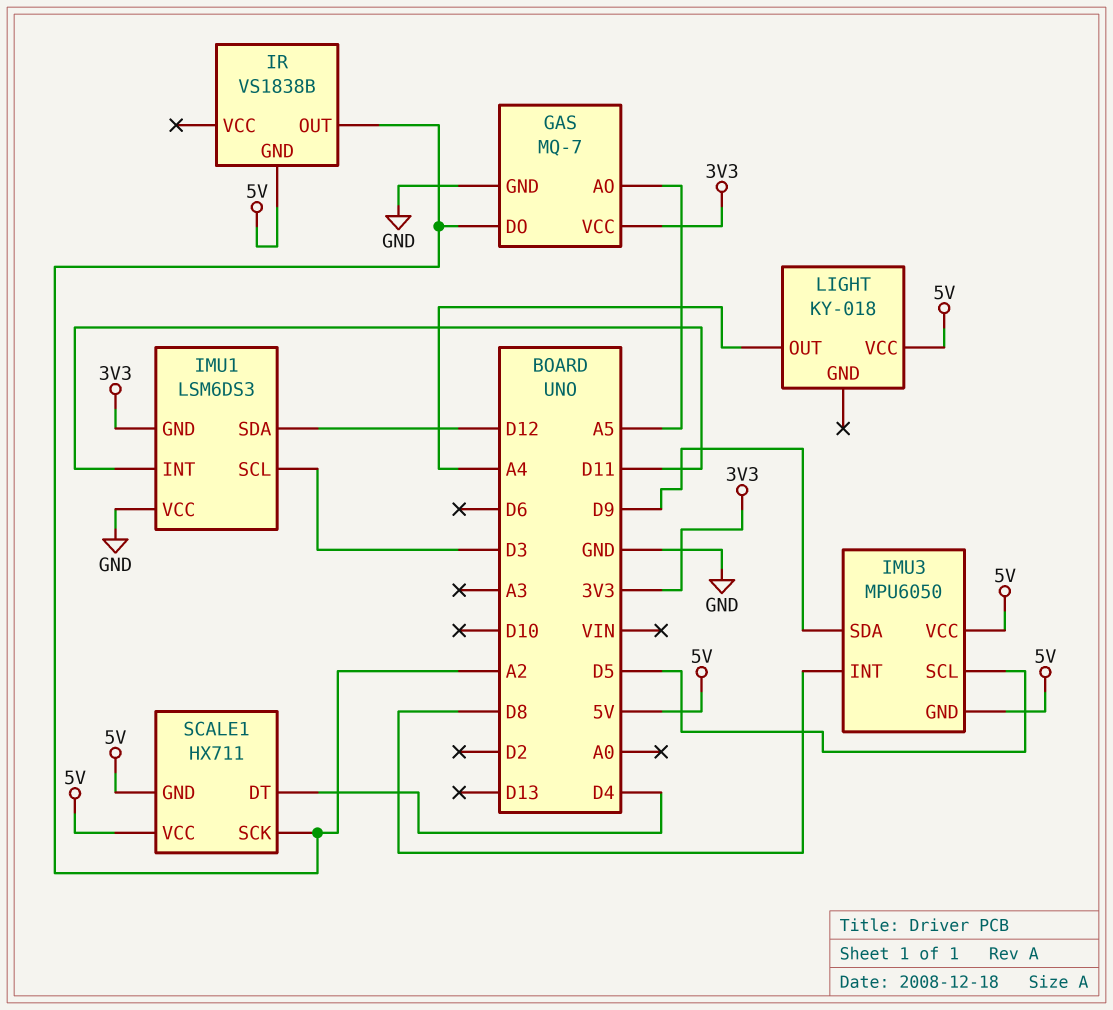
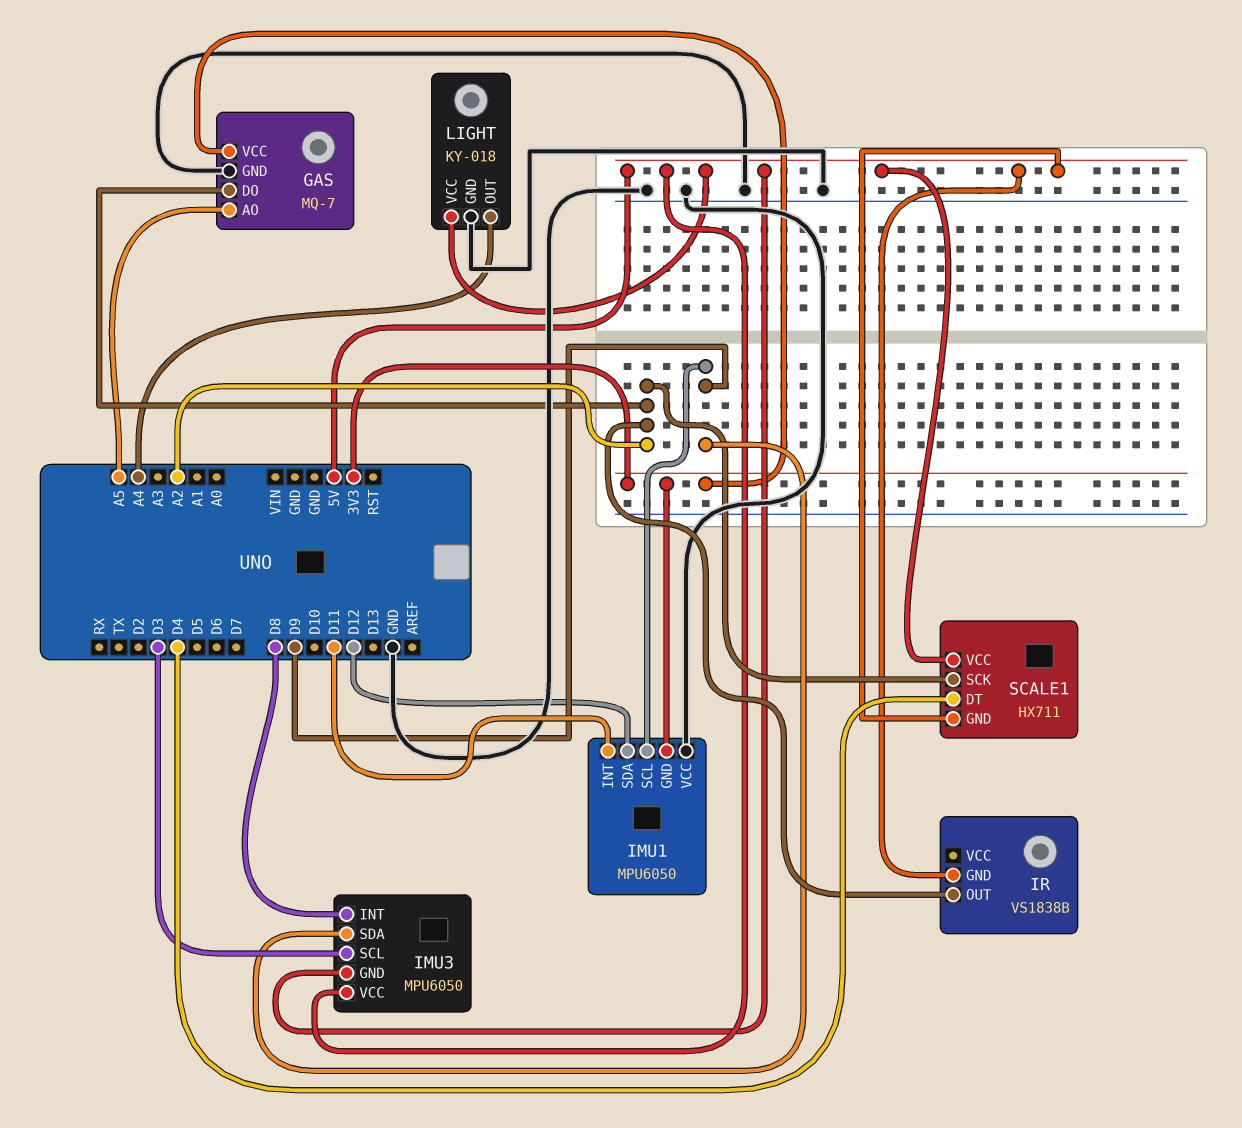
IMU1: LSM6DS3 -> MPU6050
IMU1 pin SCL: D3 -> D9
IMU3 pin SCL: D5 -> D3
LIGHT pin GND: none -> GND

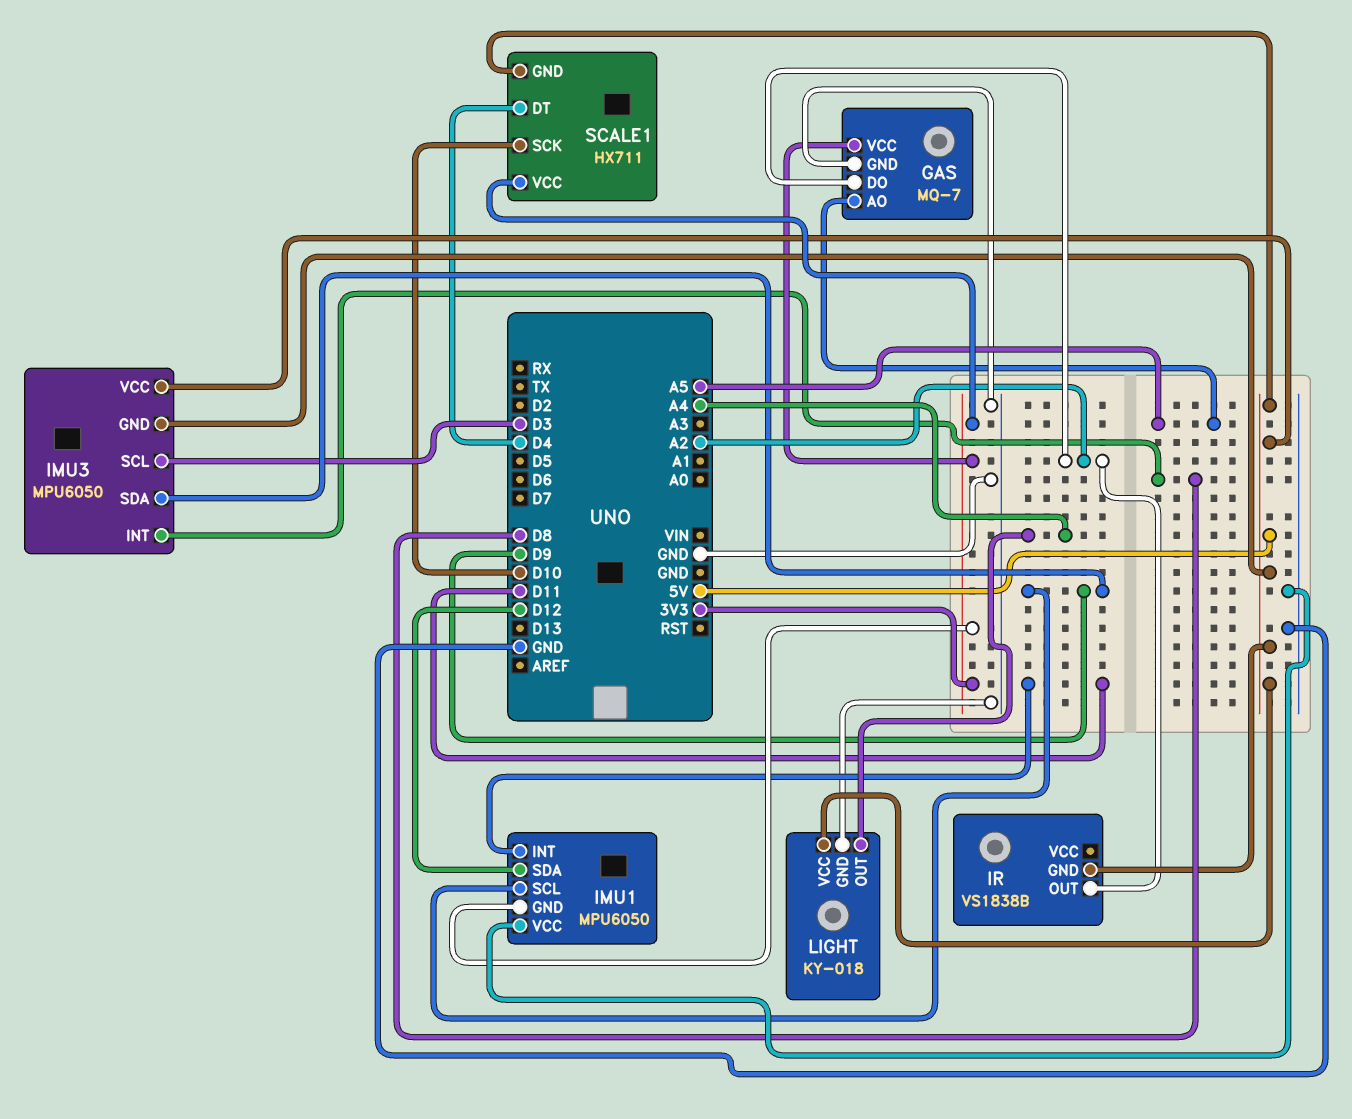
SCALE1 pin SCK: A2 -> D10
SCALE1 pin VCC: 5V -> 3V3

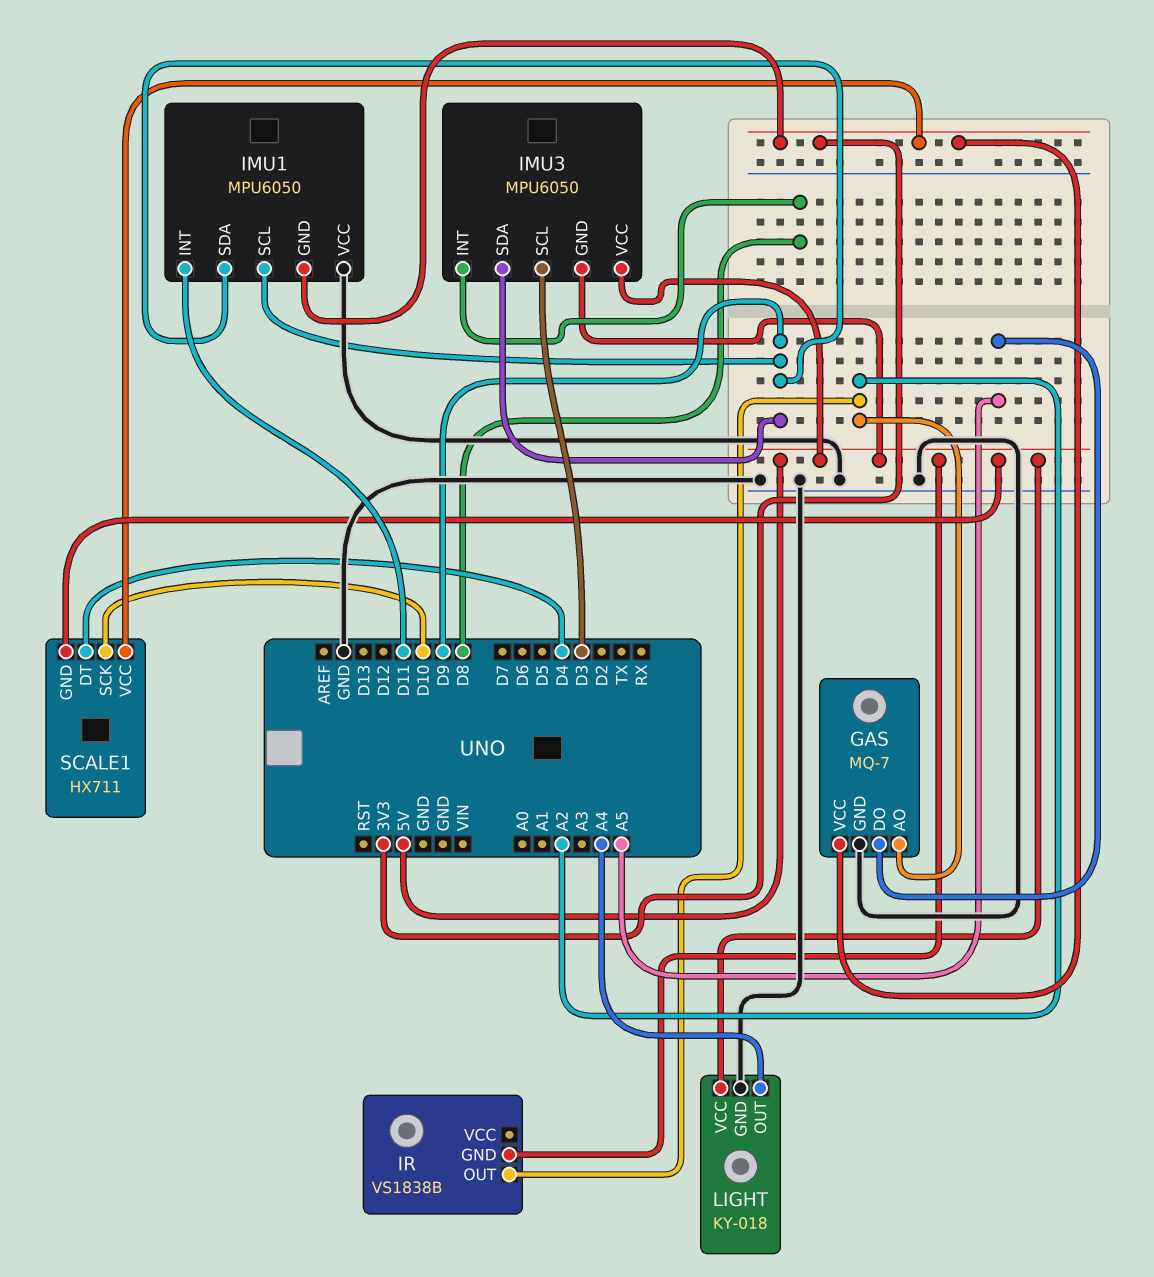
GAS pin AO: A5 -> A2
GAS pin DO: A2 -> A5
IMU1 pin SDA: D12 -> D9

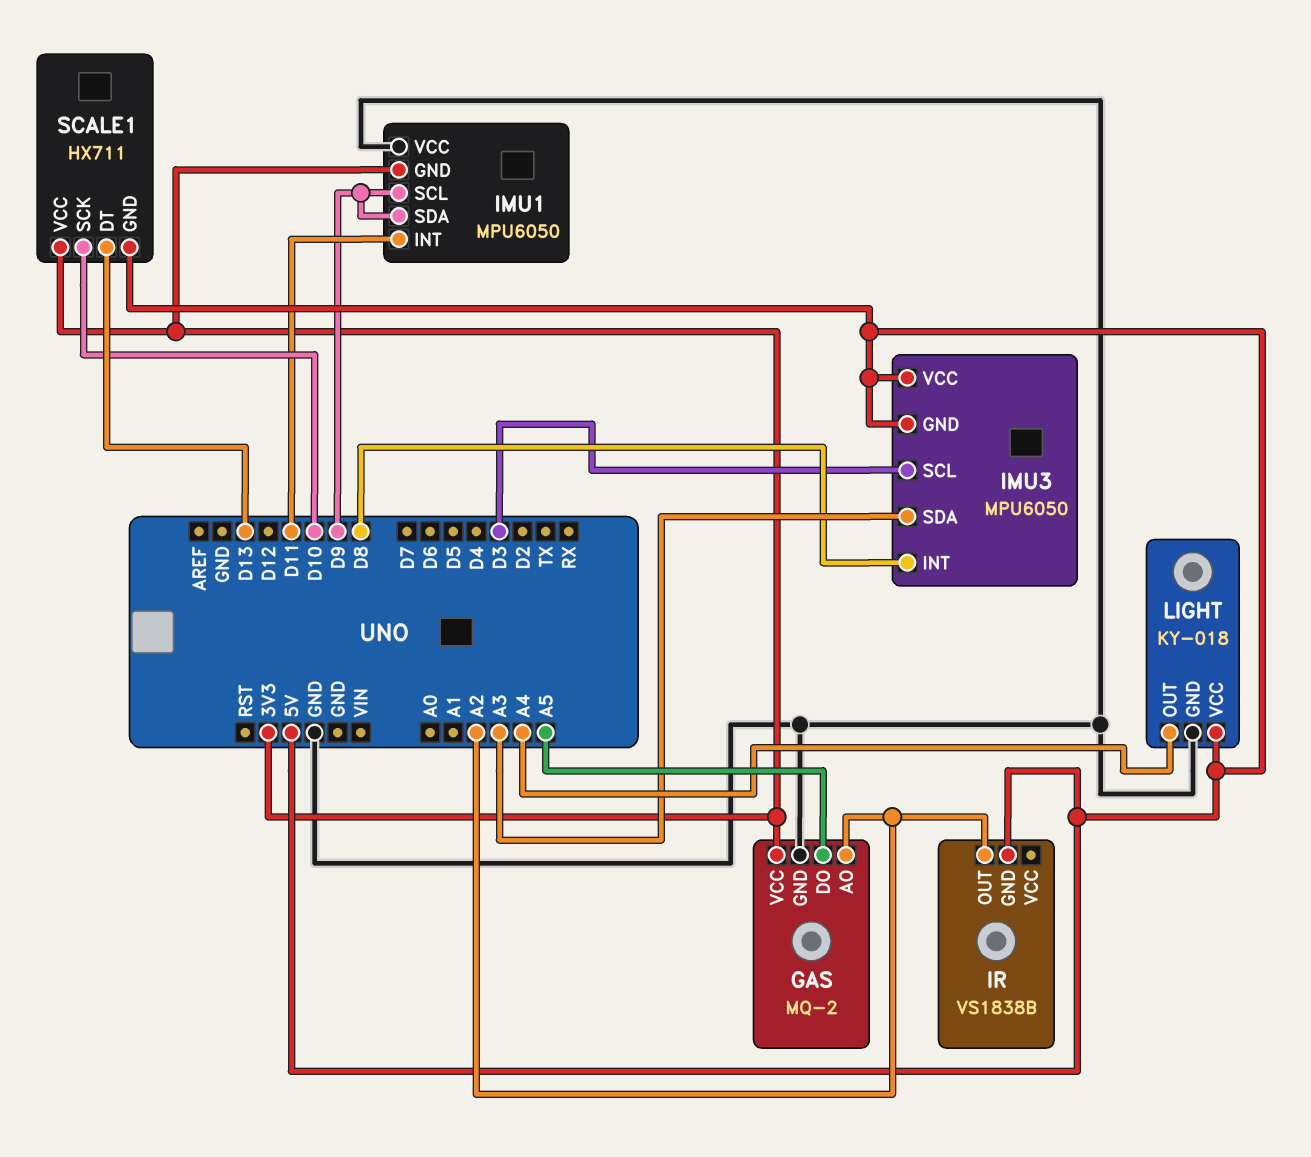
GAS: MQ-7 -> MQ-2
IMU3 pin SDA: D9 -> A3
SCALE1 pin DT: D4 -> D13

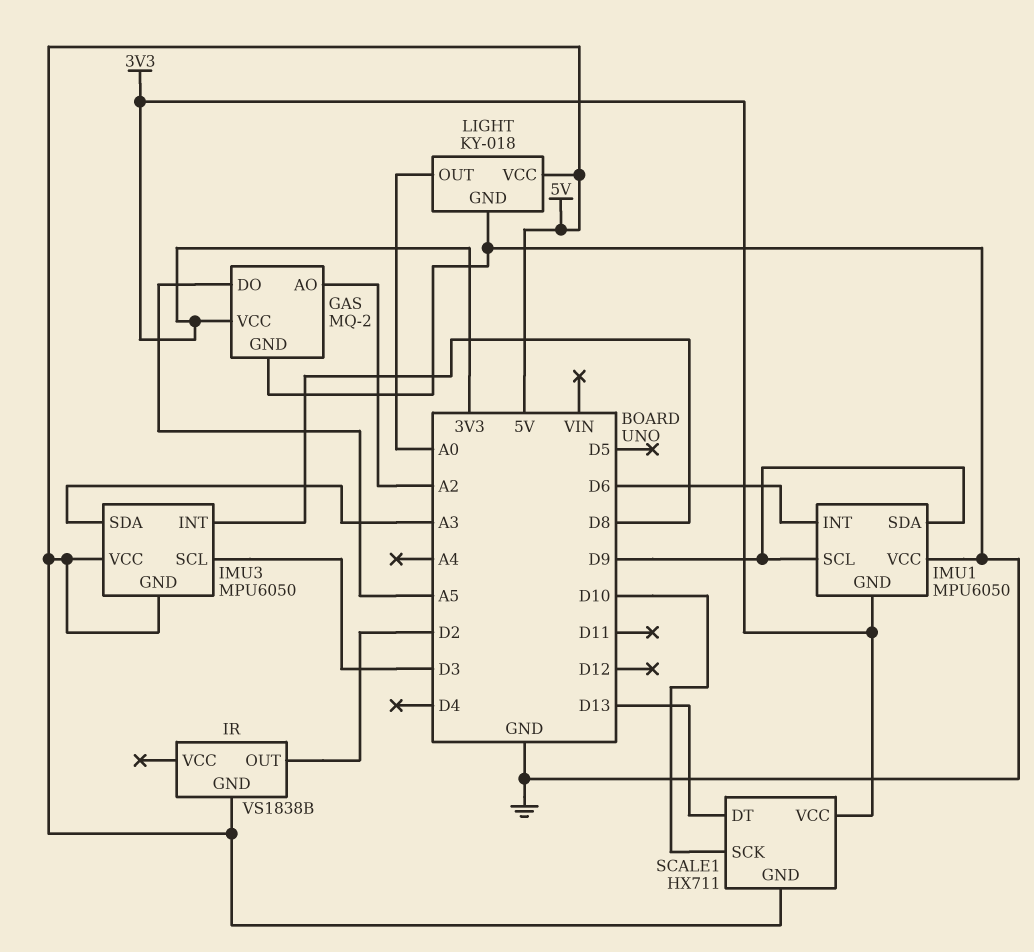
IMU1 pin INT: D11 -> D6
IR pin OUT: A2 -> D2
LIGHT pin OUT: A4 -> A0

